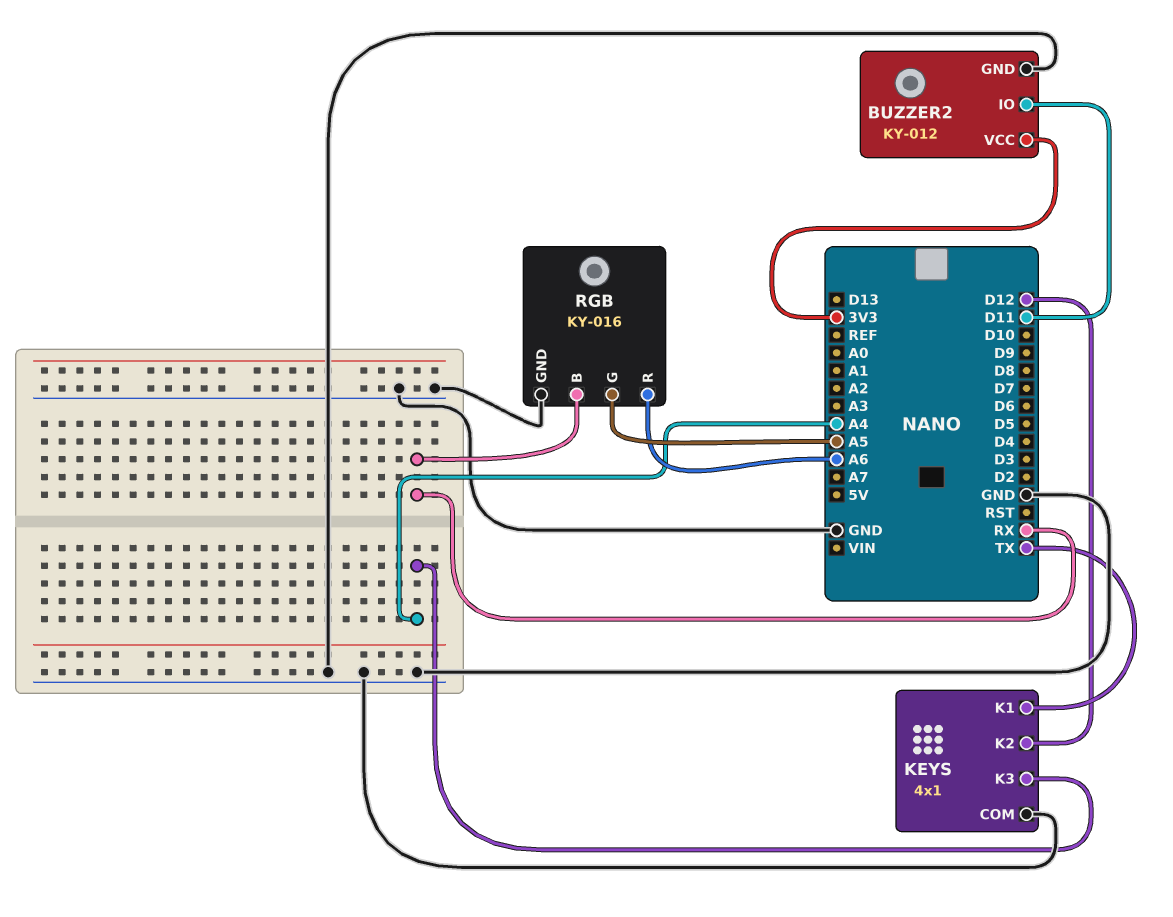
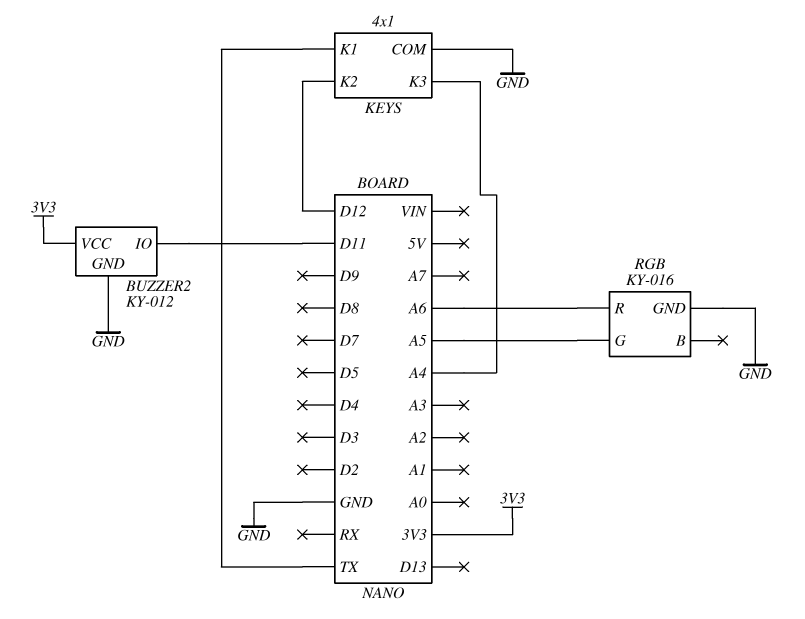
RGB pin B: RX -> none

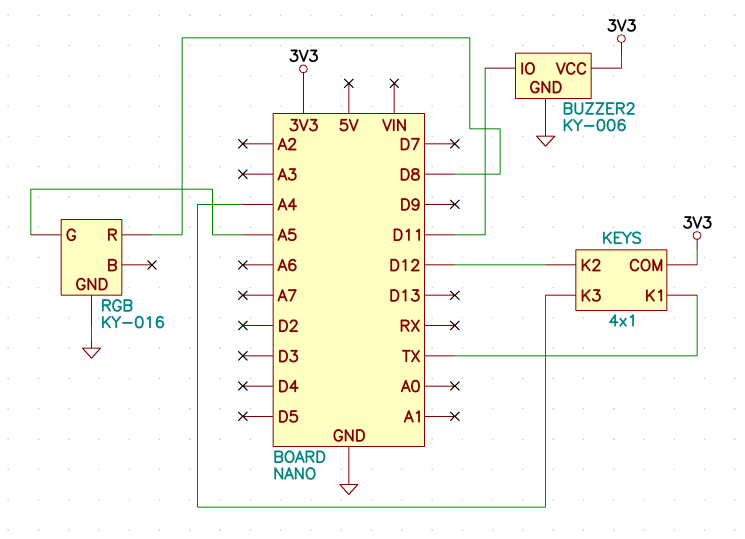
BUZZER2: KY-012 -> KY-006
KEYS pin COM: GND -> 3V3
RGB pin R: A6 -> D8

